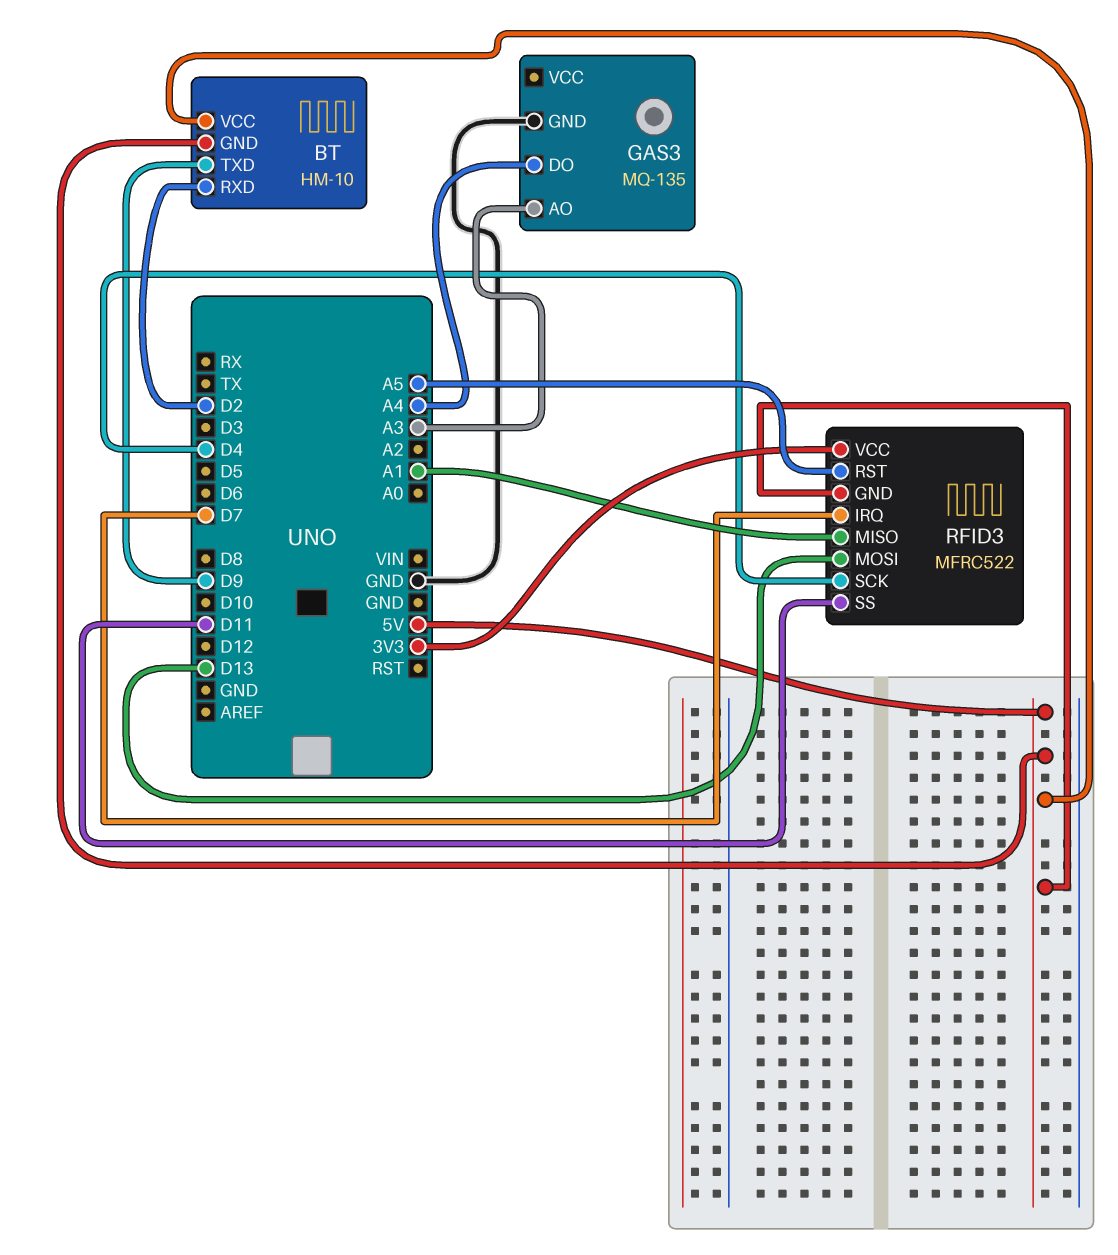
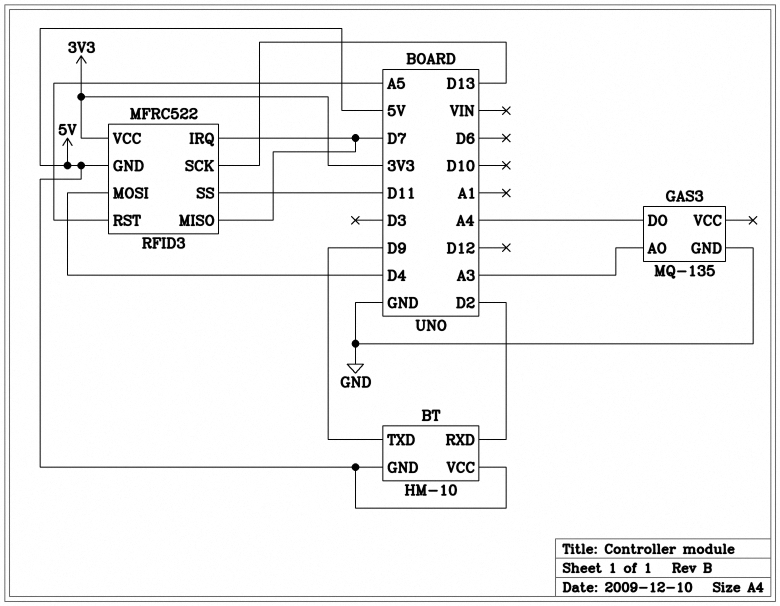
RFID3 pin MISO: A1 -> D7
RFID3 pin MOSI: D13 -> D4
RFID3 pin SCK: D4 -> D13

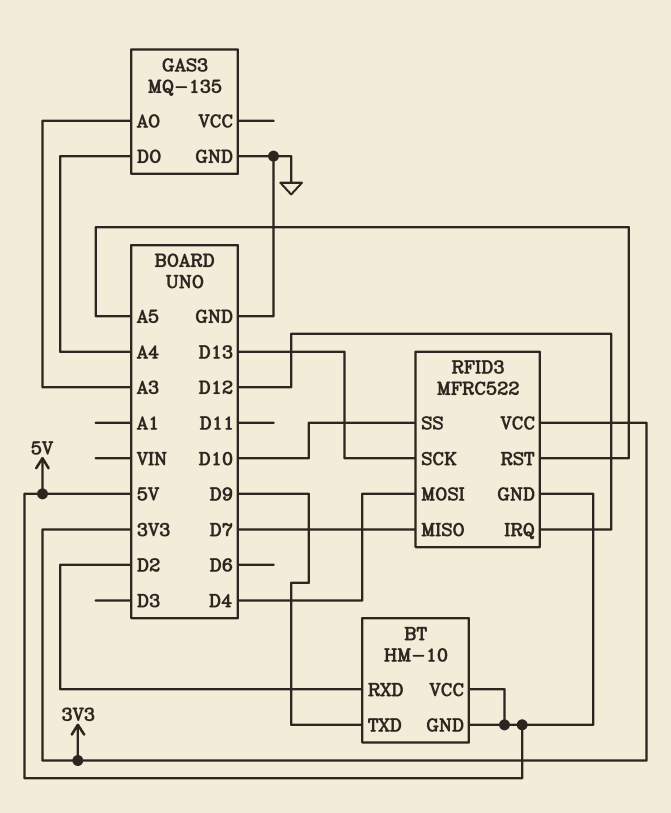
RFID3 pin IRQ: D7 -> D12
RFID3 pin SS: D11 -> D10

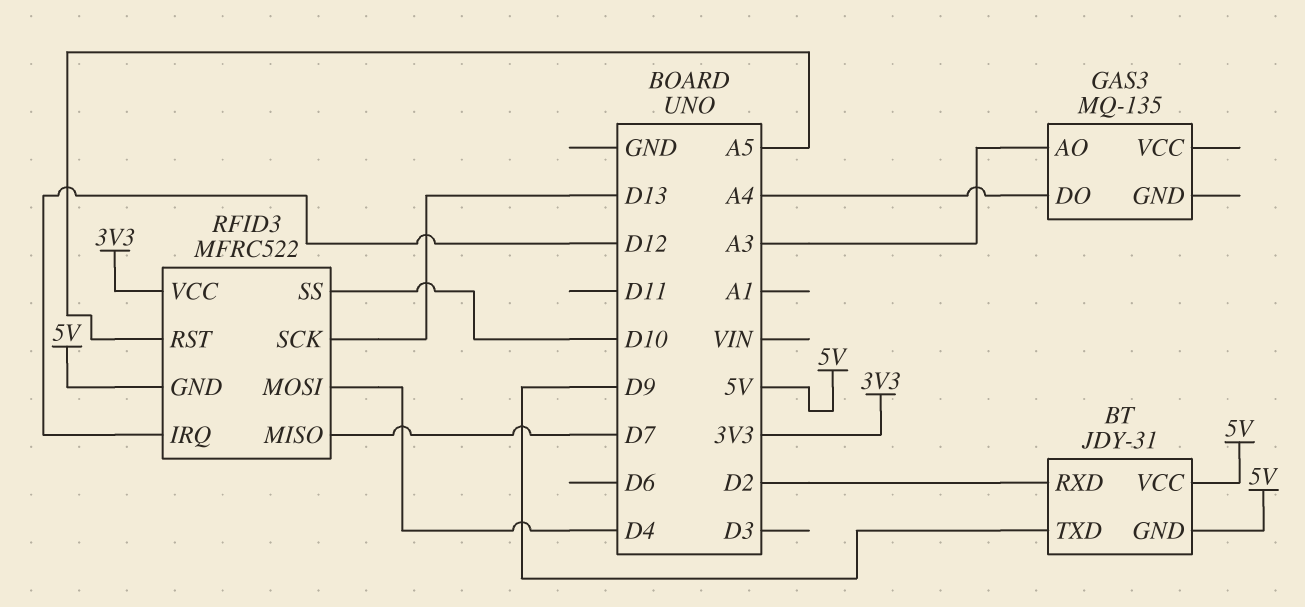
BT: HM-10 -> JDY-31
GAS3 pin GND: GND -> none

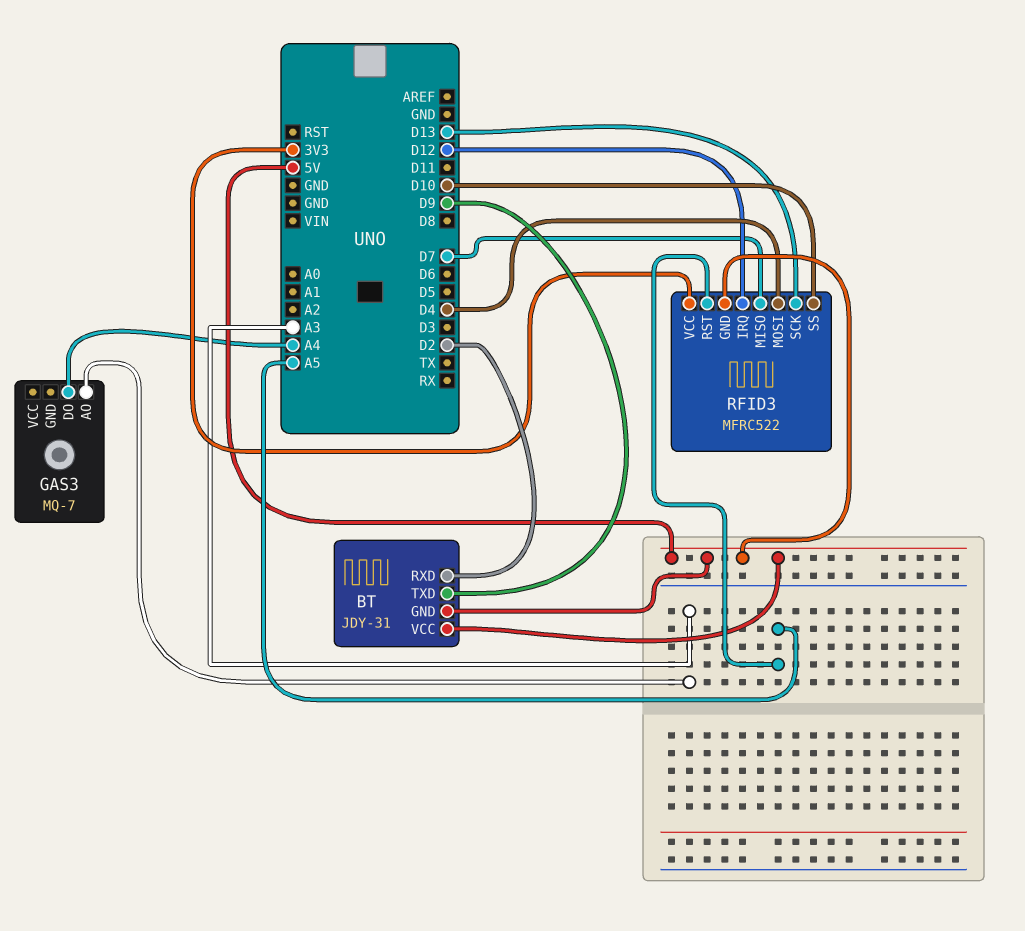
GAS3: MQ-135 -> MQ-7

